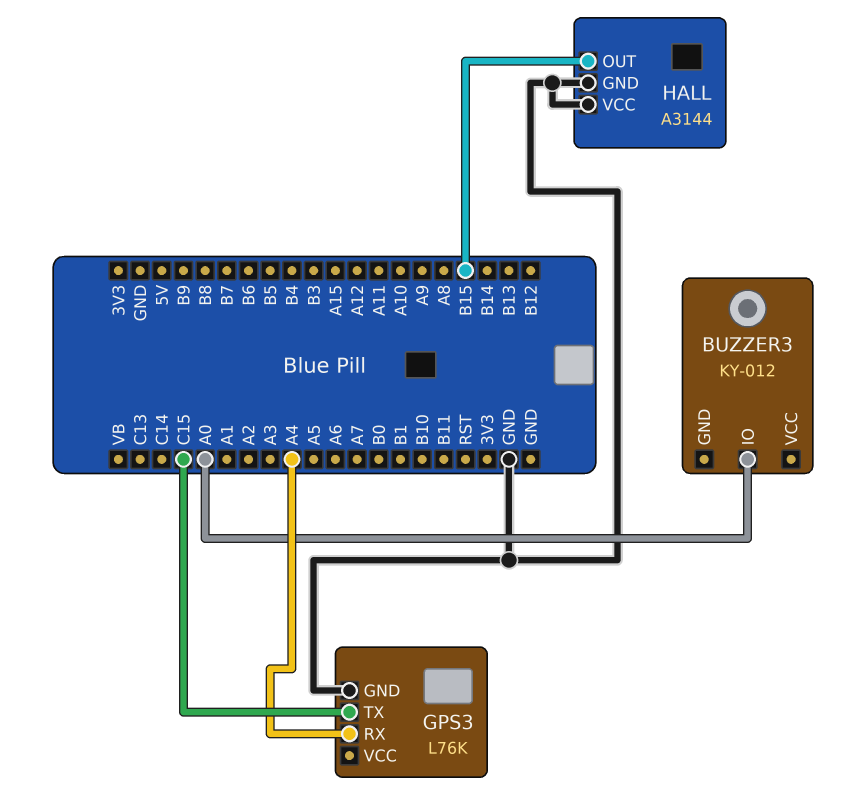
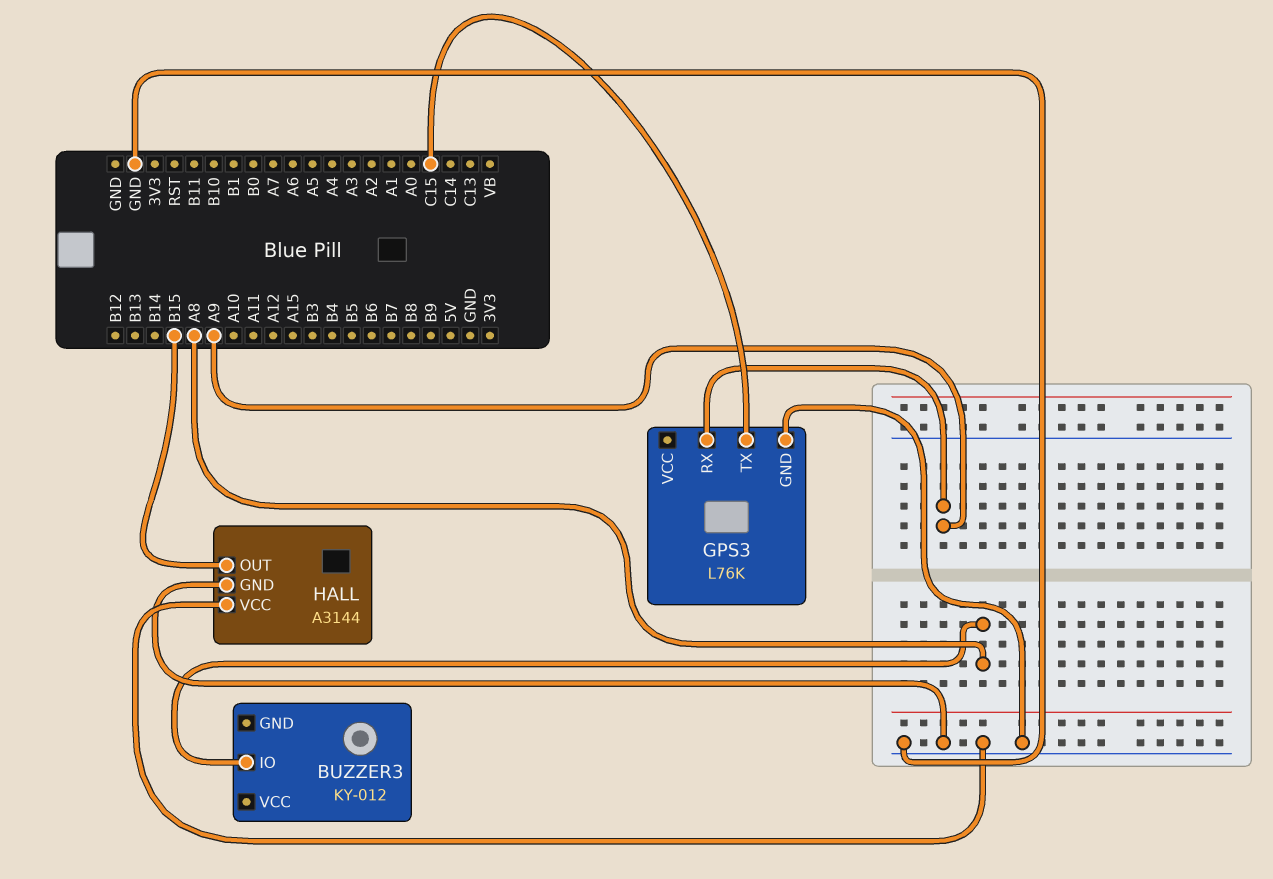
BUZZER3 pin IO: A0 -> A8
GPS3 pin RX: A4 -> A9

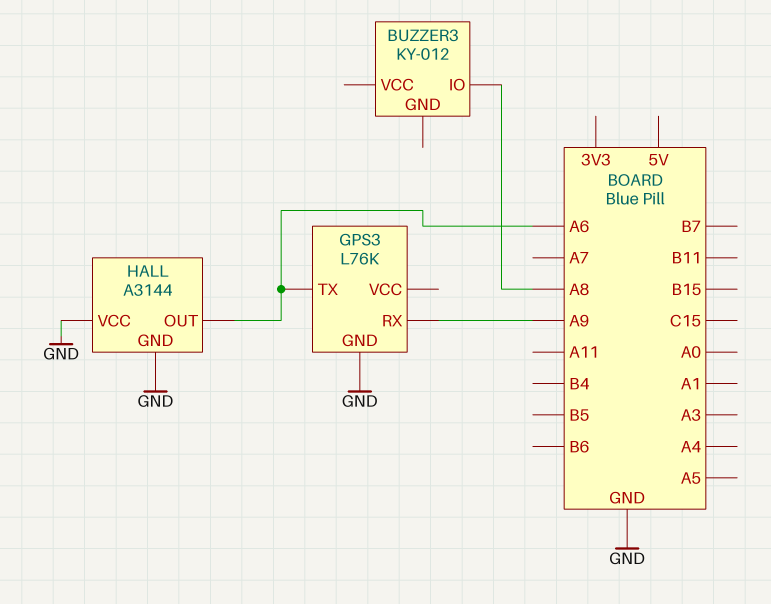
GPS3 pin TX: C15 -> A6
HALL pin OUT: B15 -> A6

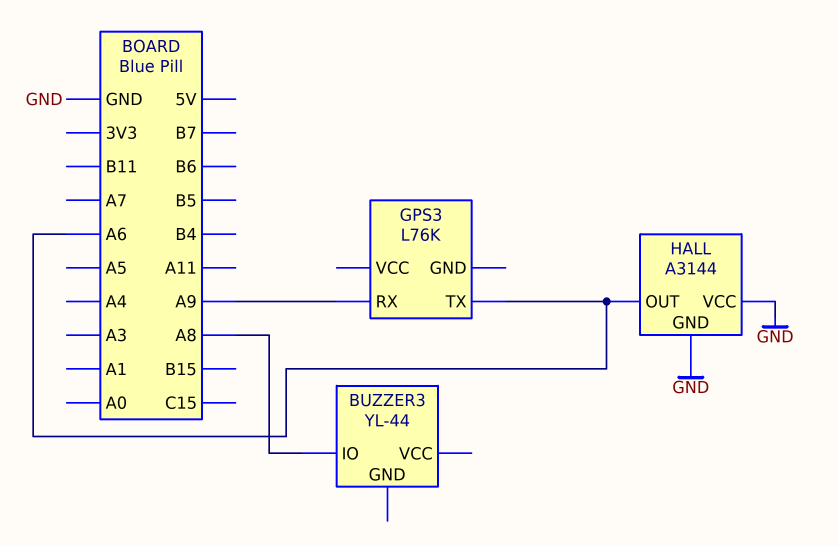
BUZZER3: KY-012 -> YL-44
GPS3 pin GND: GND -> none

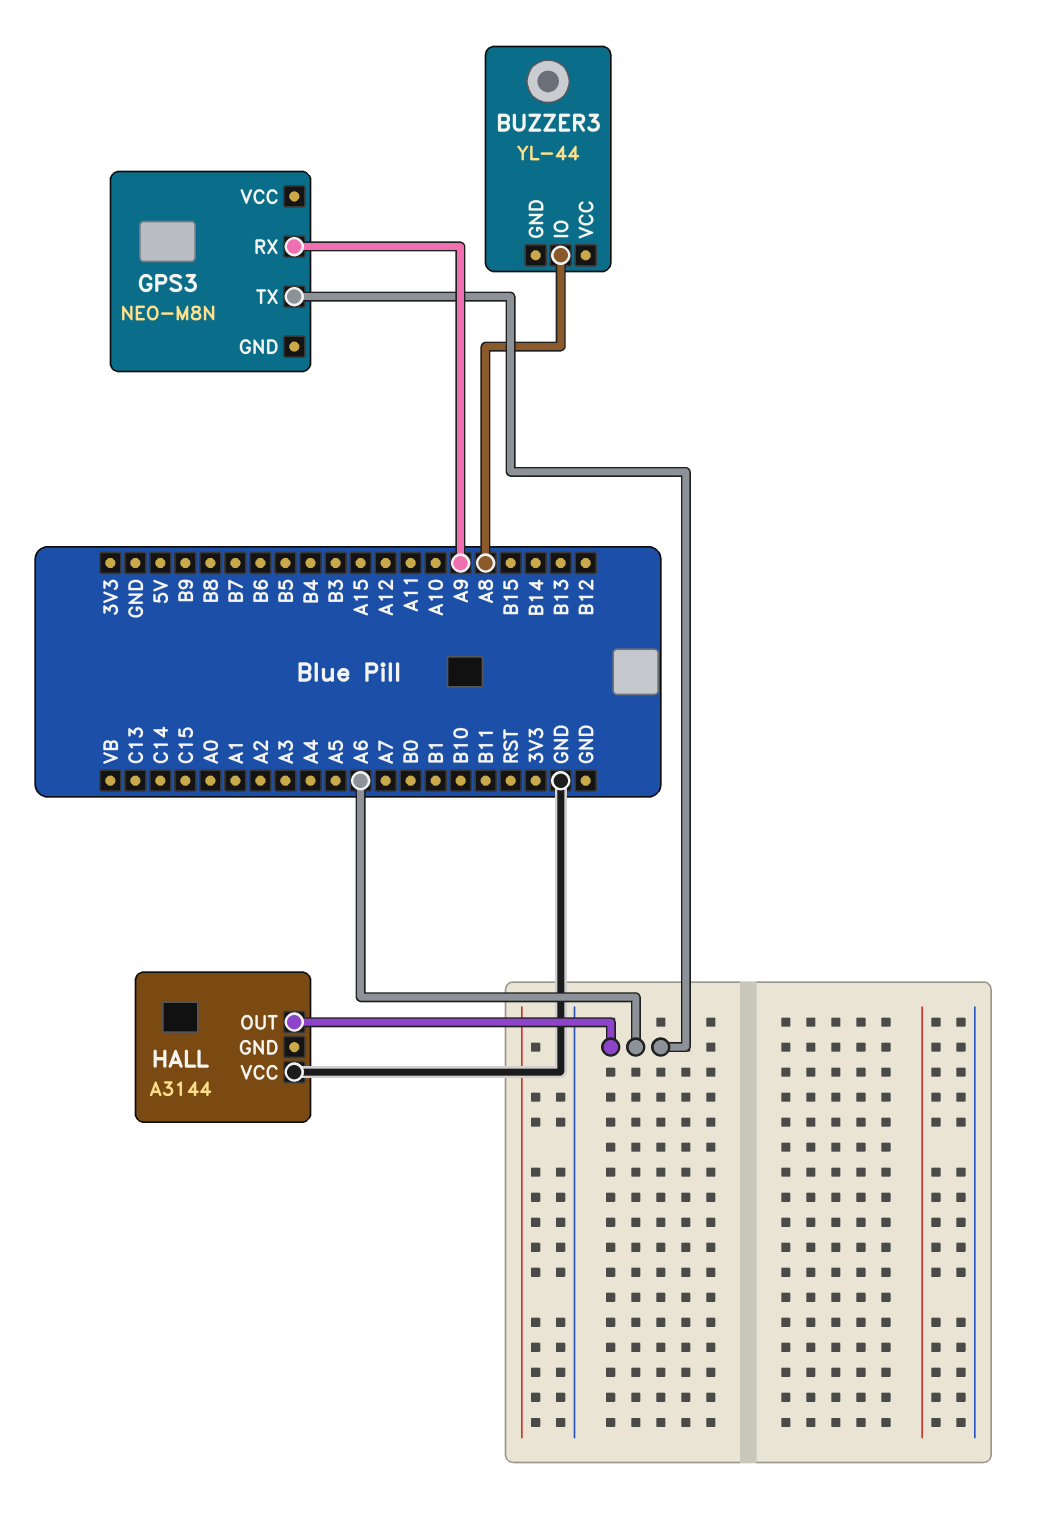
GPS3: L76K -> NEO-M8N
HALL pin GND: GND -> none

